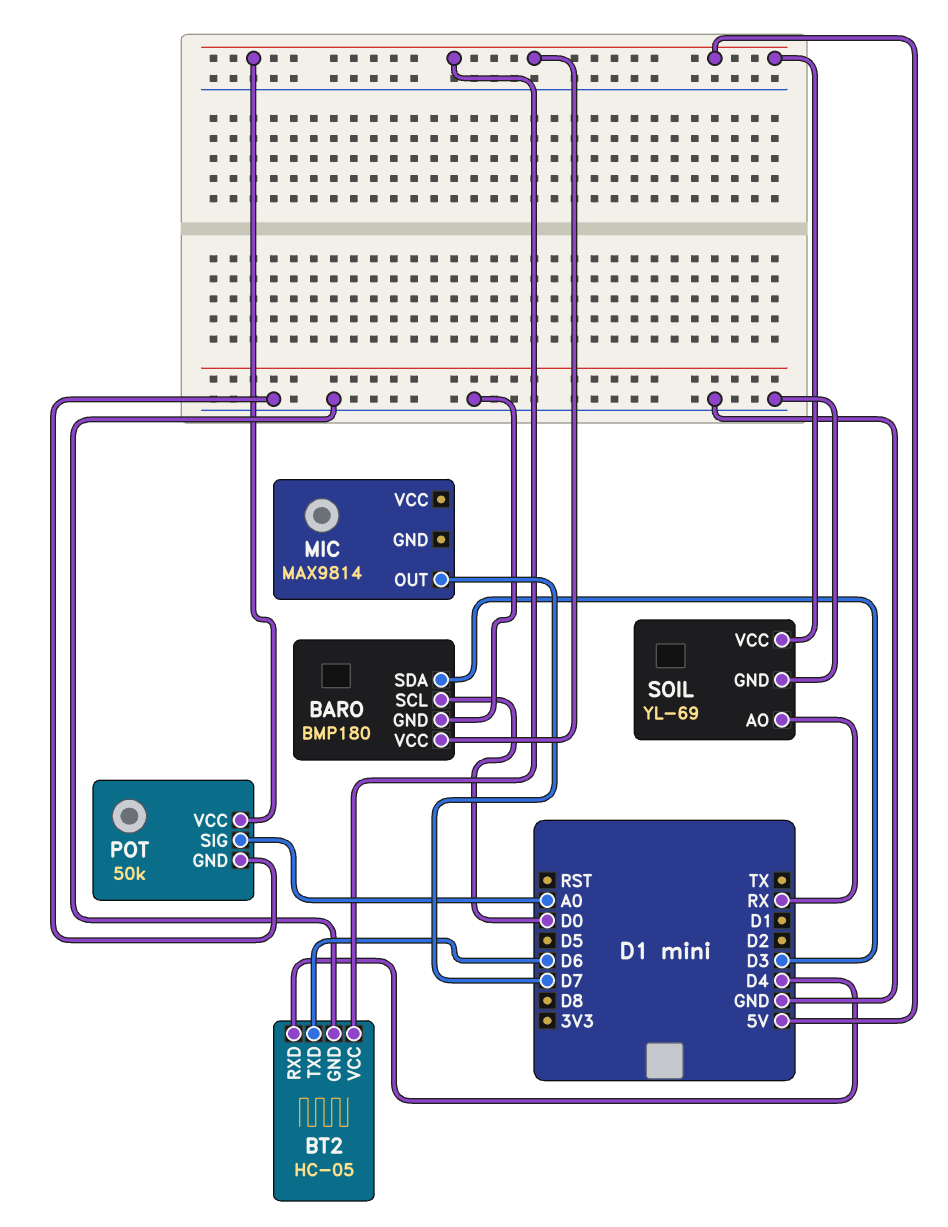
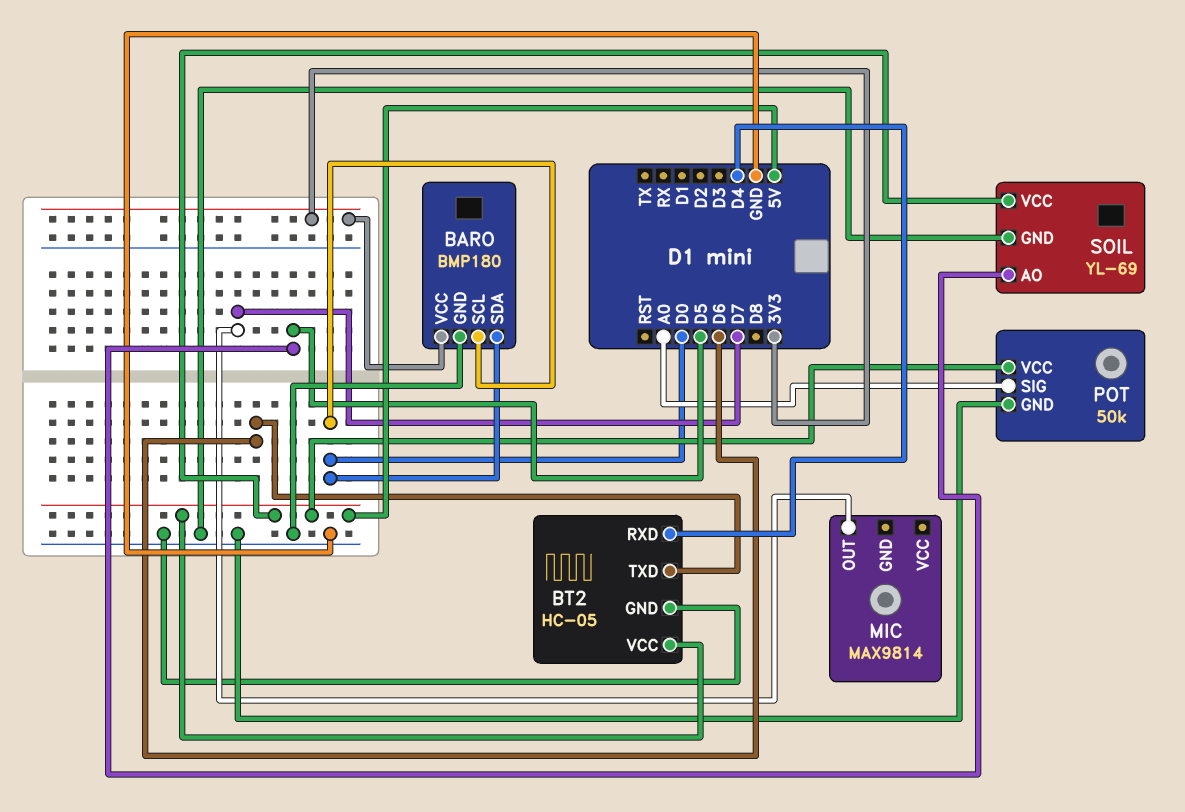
BARO pin SDA: D3 -> D0
BARO pin VCC: 5V -> 3V3
SOIL pin AO: RX -> D5

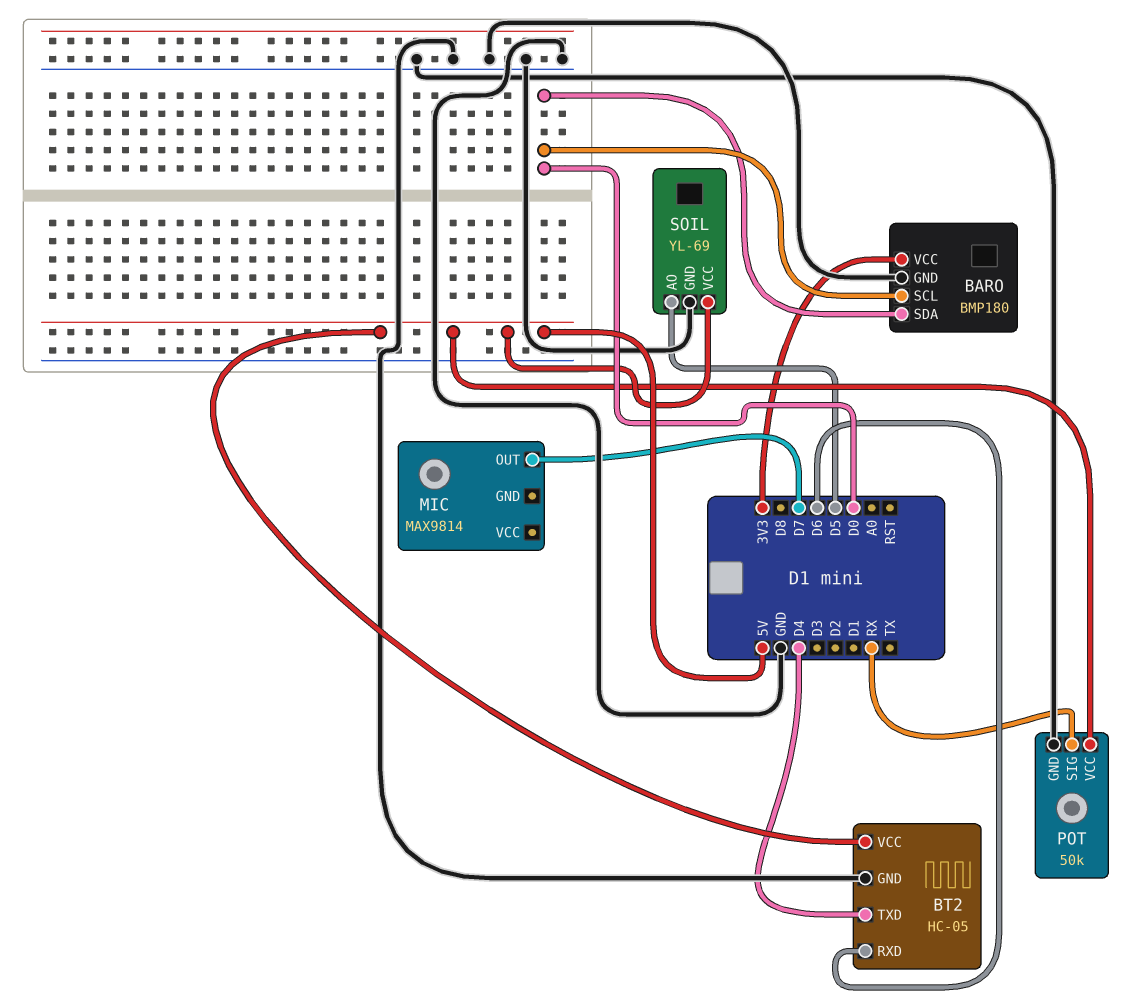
BT2 pin RXD: D4 -> D6
BT2 pin TXD: D6 -> D4
POT pin SIG: A0 -> RX

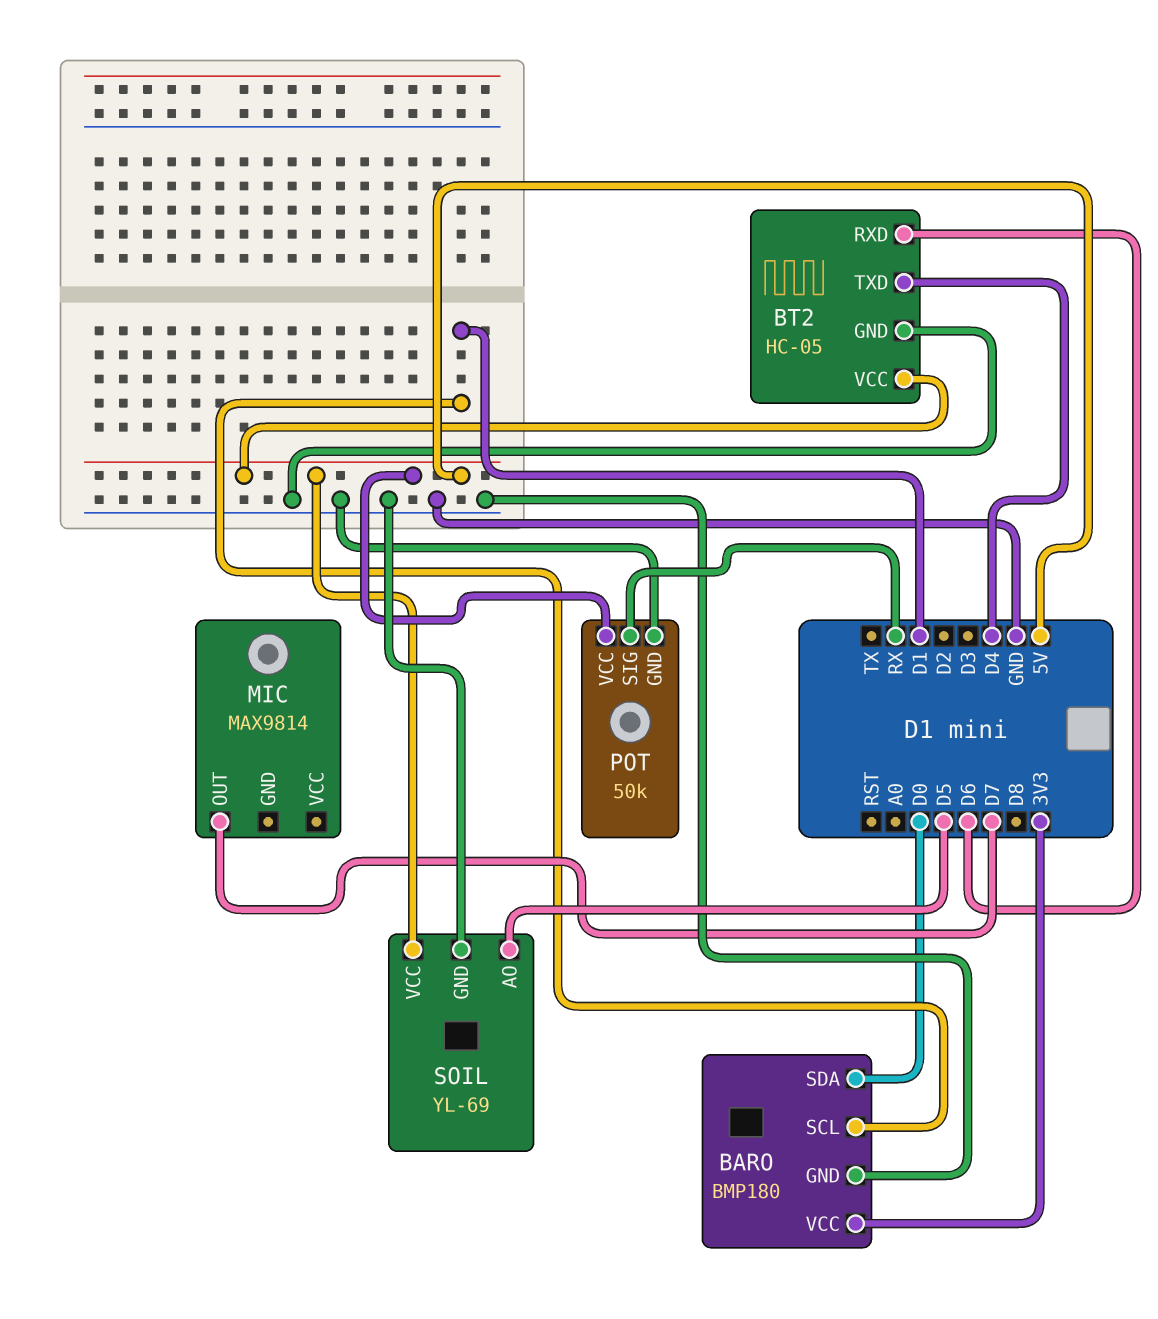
BARO pin SCL: D0 -> D1

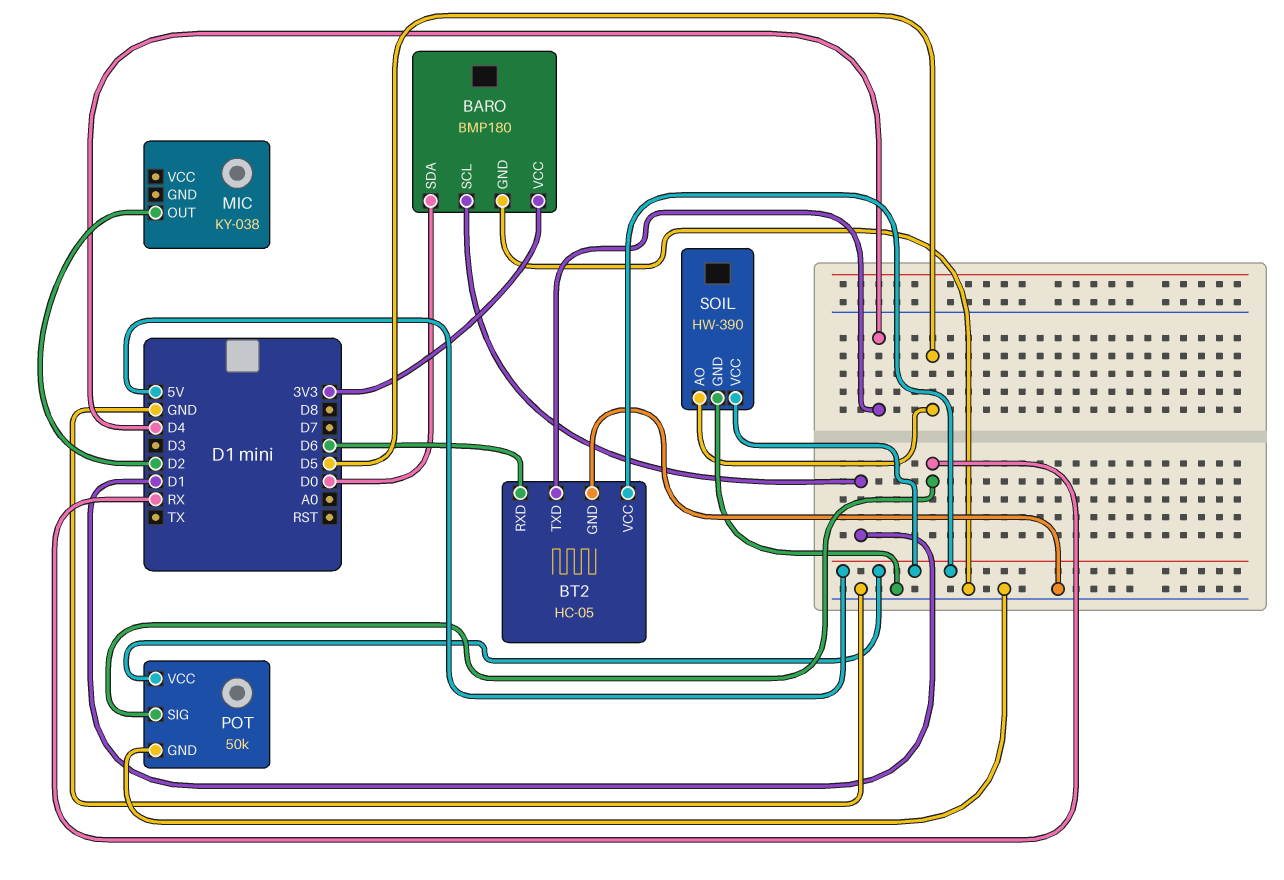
MIC: MAX9814 -> KY-038
MIC pin OUT: D7 -> D2
SOIL: YL-69 -> HW-390

